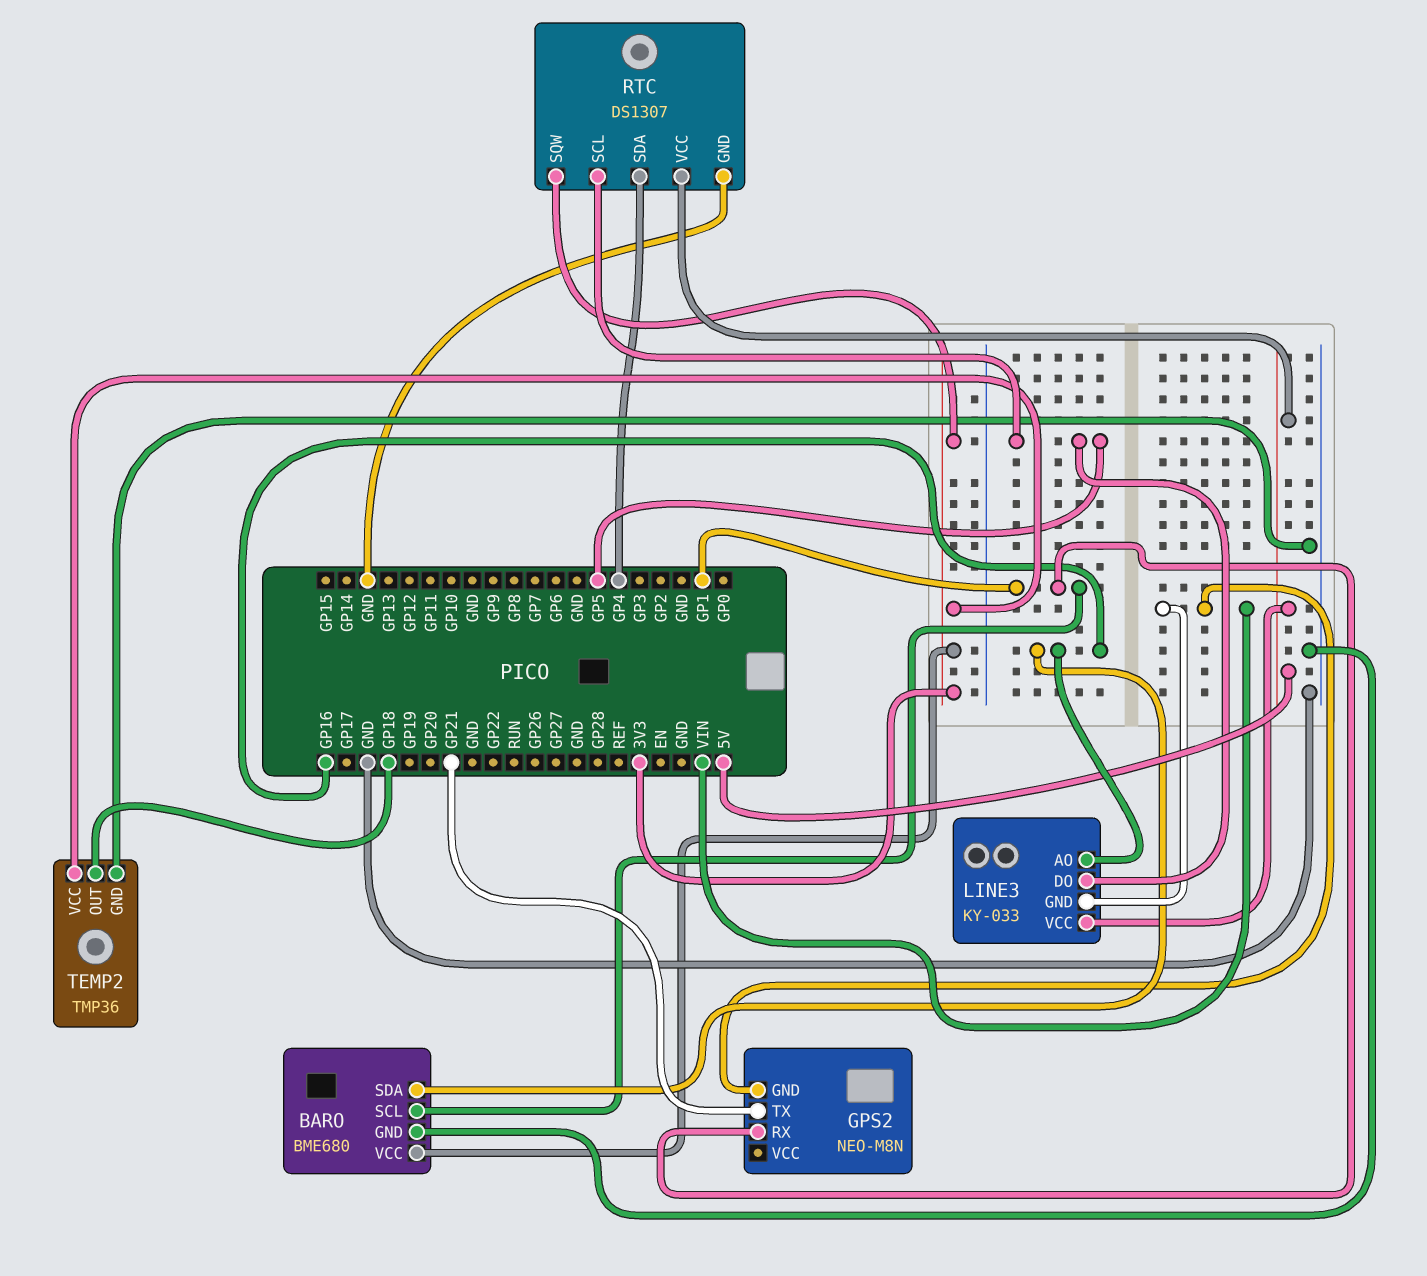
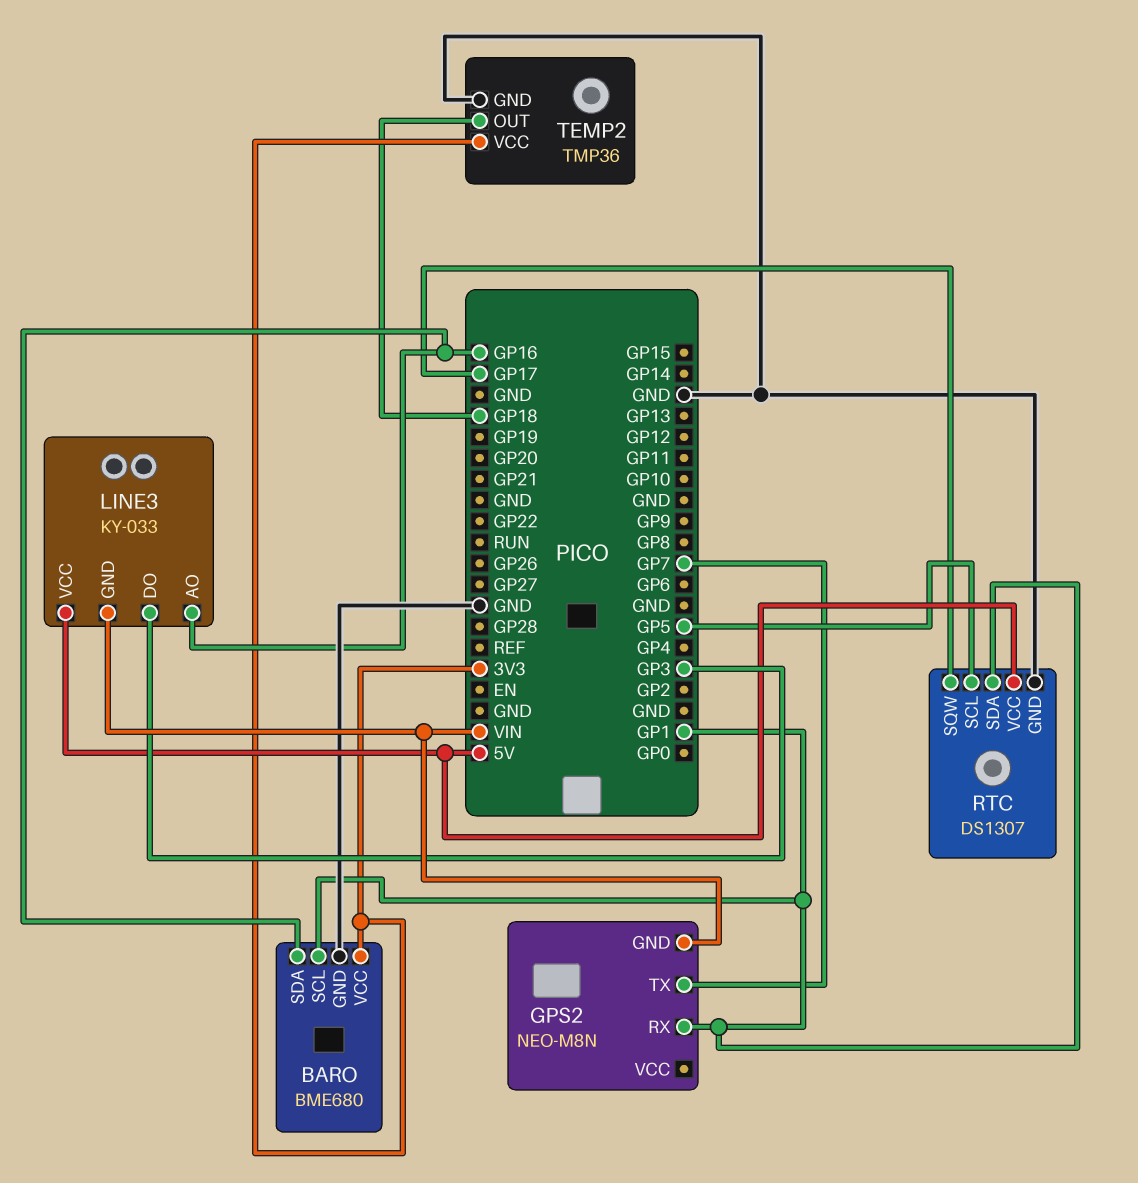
GPS2 pin TX: GP21 -> GP7
LINE3 pin DO: GP5 -> GP3
RTC pin SDA: GP4 -> GP1
RTC pin SQW: 3V3 -> GP17

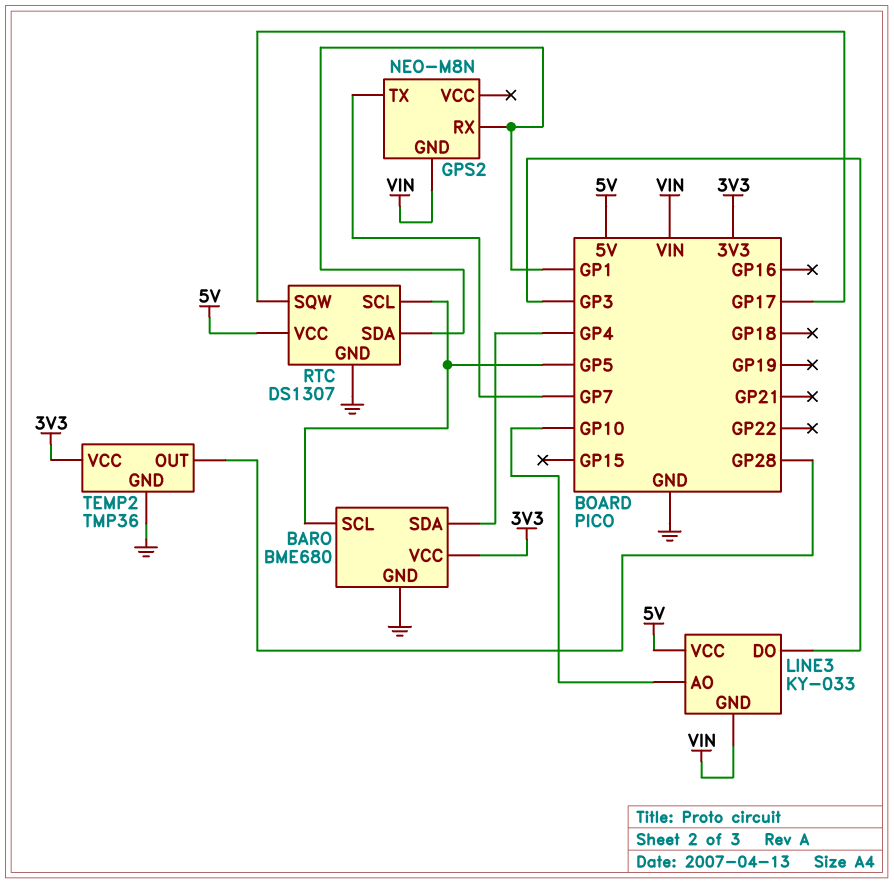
BARO pin SCL: GP1 -> GP5
BARO pin SDA: GP16 -> GP4
LINE3 pin AO: GP16 -> GP10
TEMP2 pin OUT: GP18 -> GP28

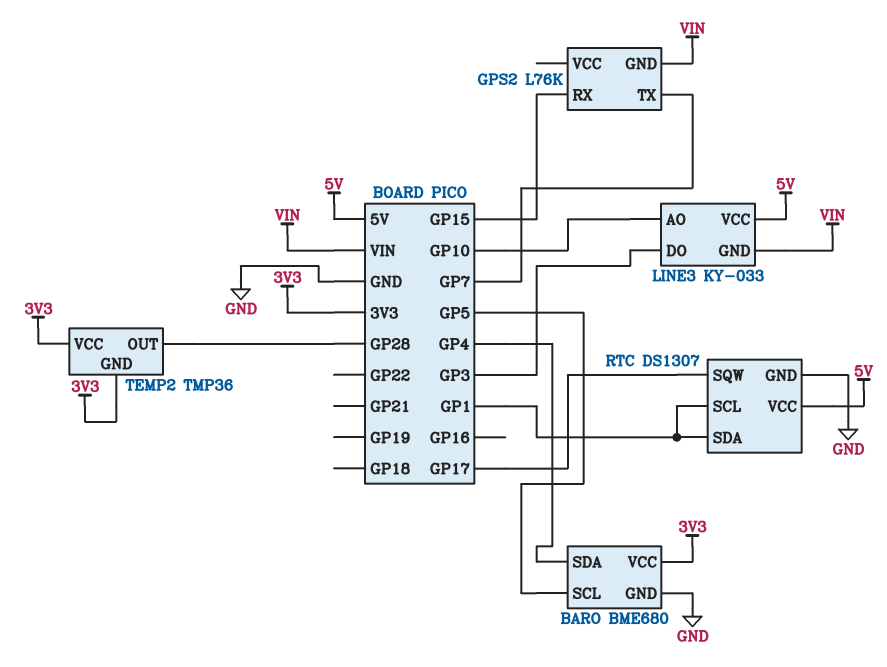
GPS2: NEO-M8N -> L76K
GPS2 pin RX: GP1 -> GP15
RTC pin SCL: GP5 -> GP1
TEMP2 pin GND: GND -> 3V3

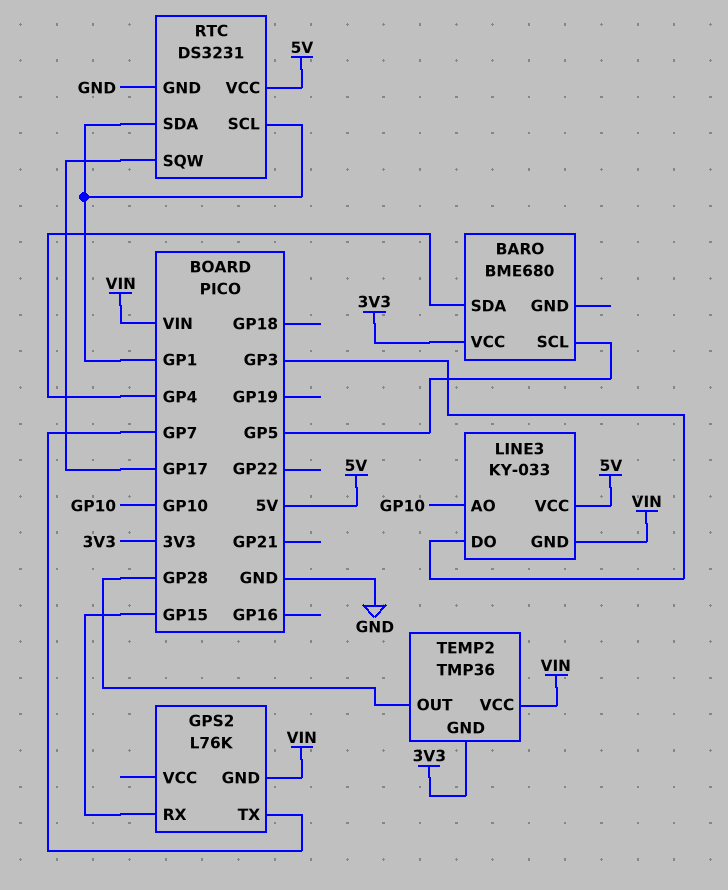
BARO pin GND: GND -> none
RTC: DS1307 -> DS3231
TEMP2 pin VCC: 3V3 -> VIN

